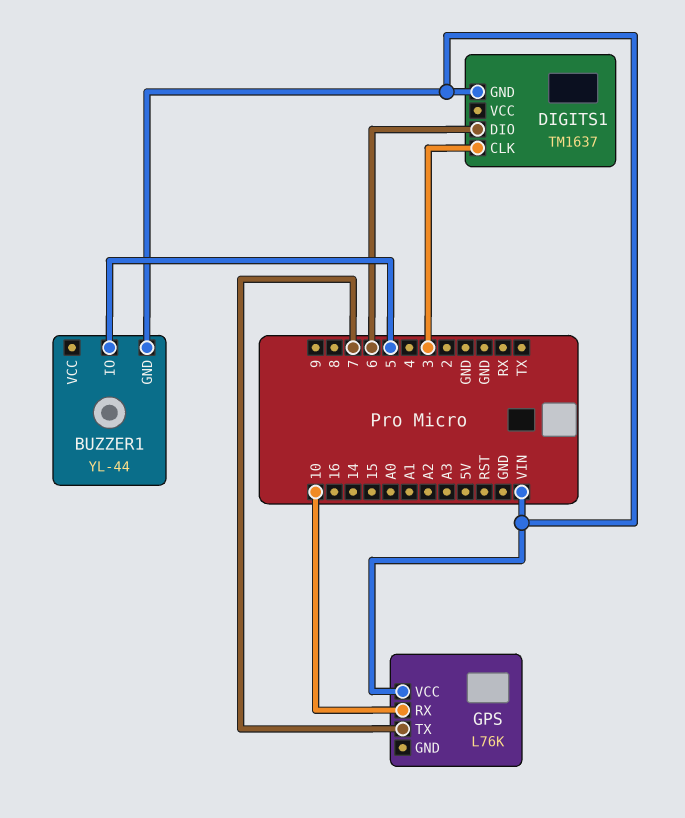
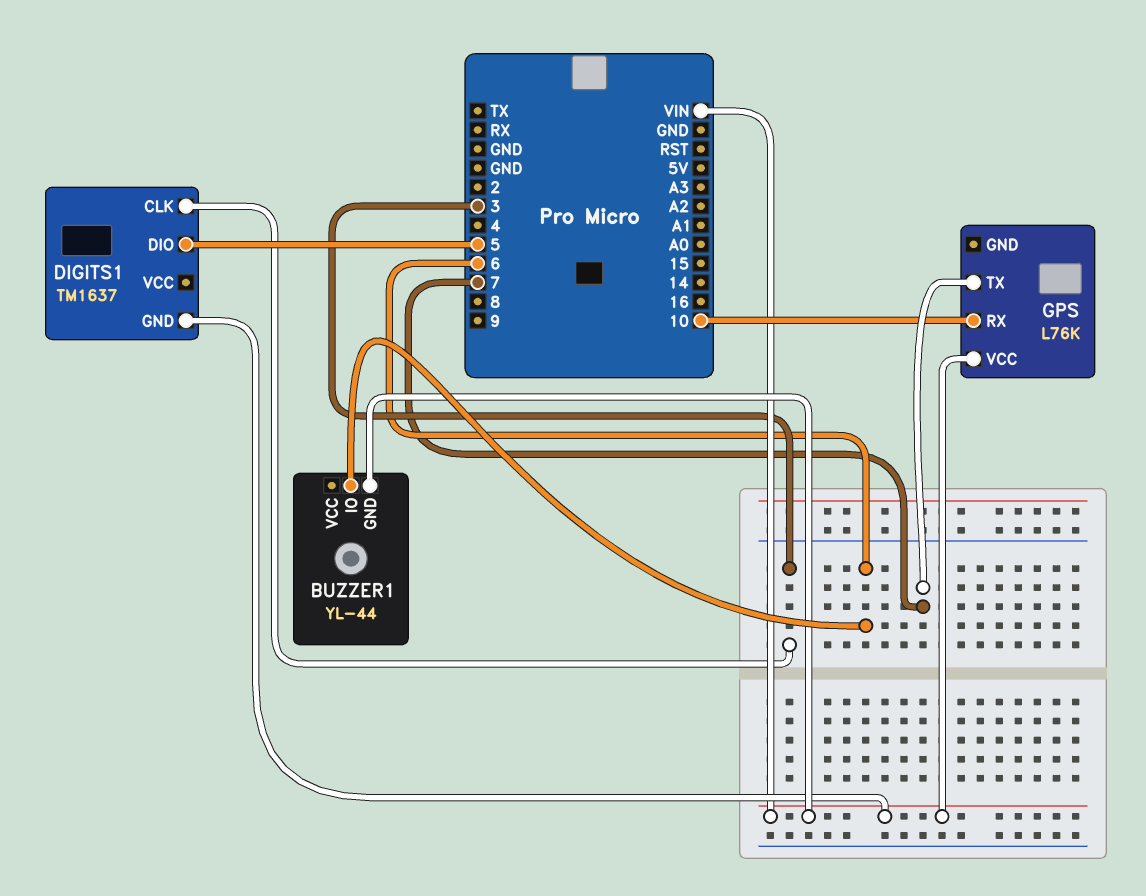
BUZZER1 pin IO: 5 -> 6
DIGITS1 pin DIO: 6 -> 5

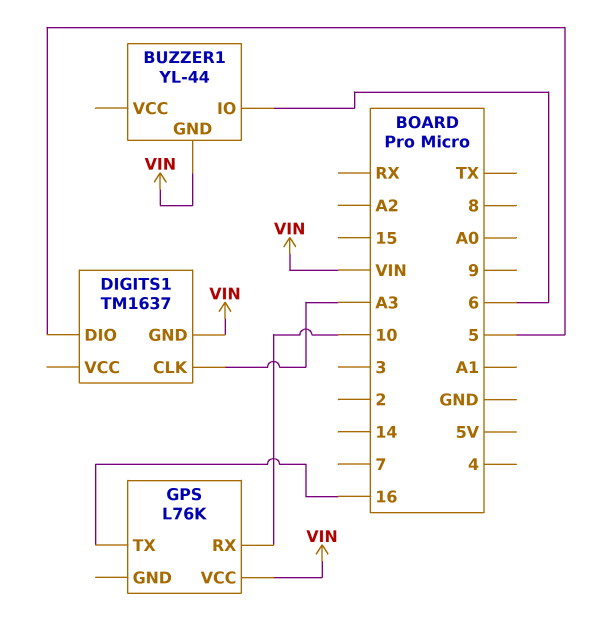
DIGITS1 pin CLK: 3 -> A3
GPS pin TX: 7 -> 16

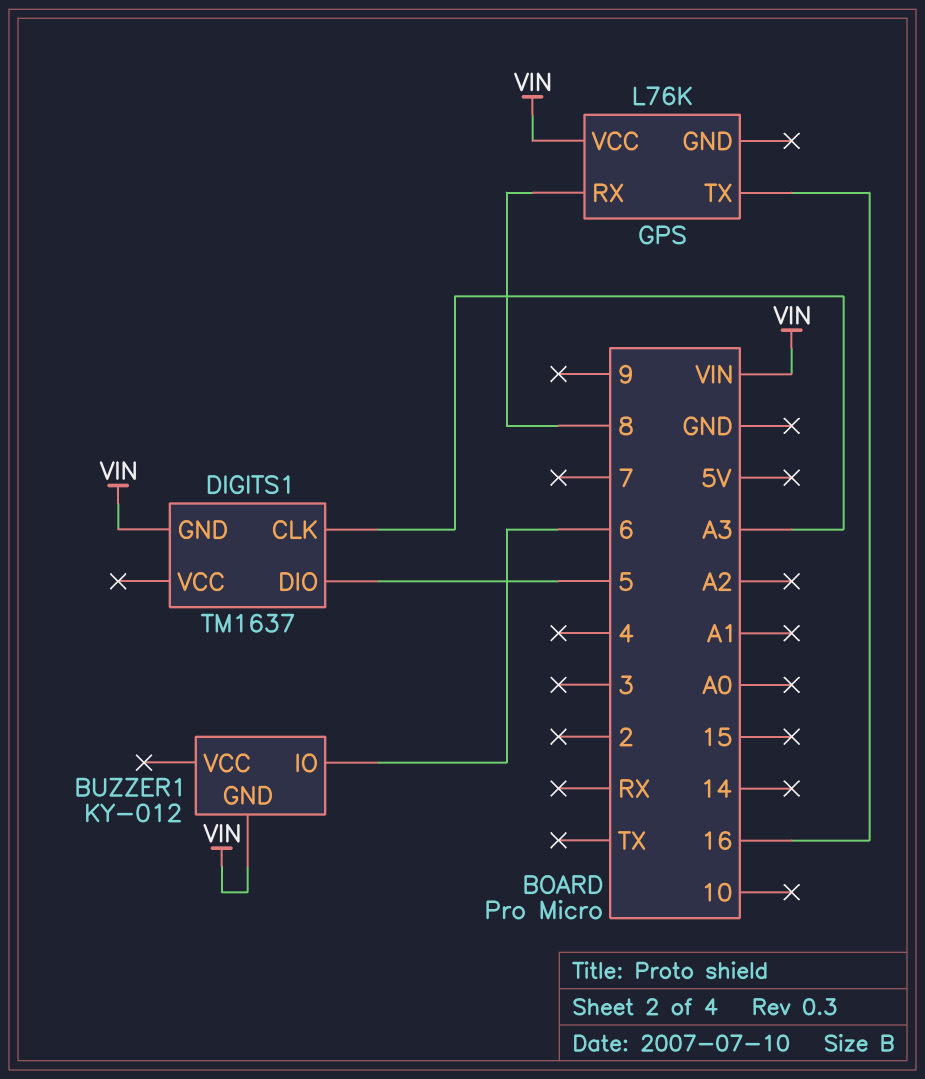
BUZZER1: YL-44 -> KY-012
GPS pin RX: 10 -> 8

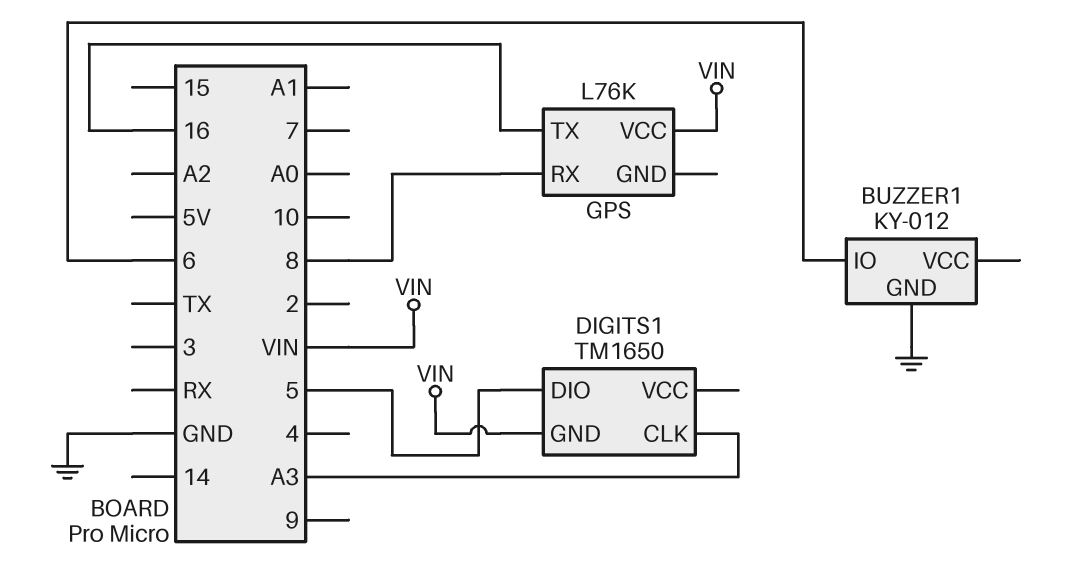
BUZZER1 pin GND: VIN -> GND
DIGITS1: TM1637 -> TM1650

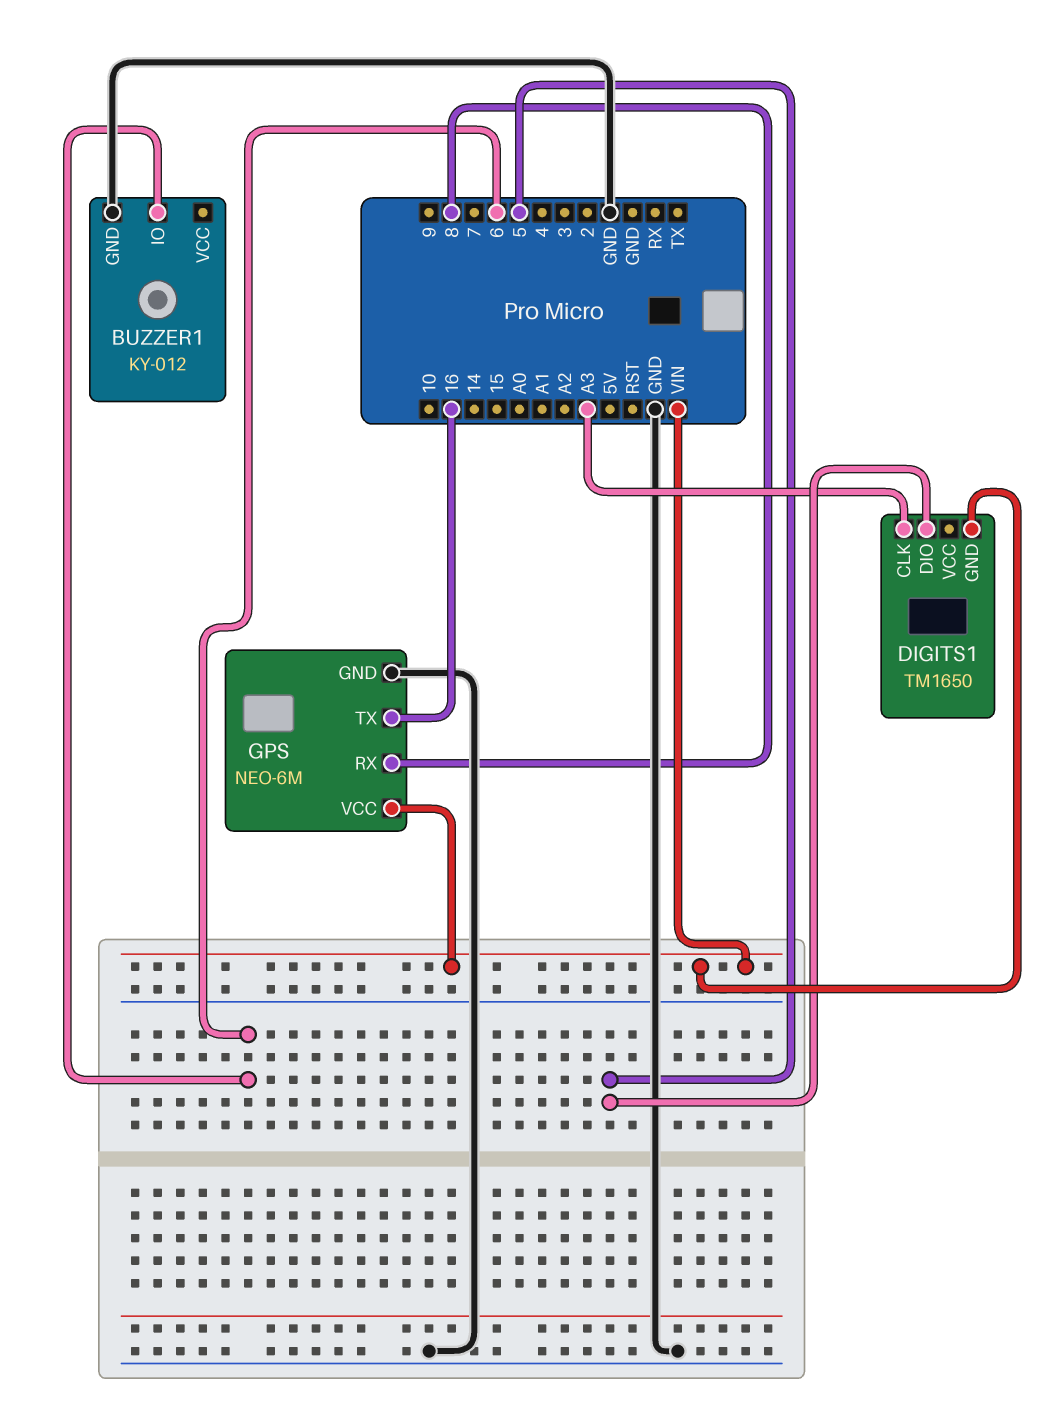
GPS: L76K -> NEO-6M
GPS pin GND: none -> GND

